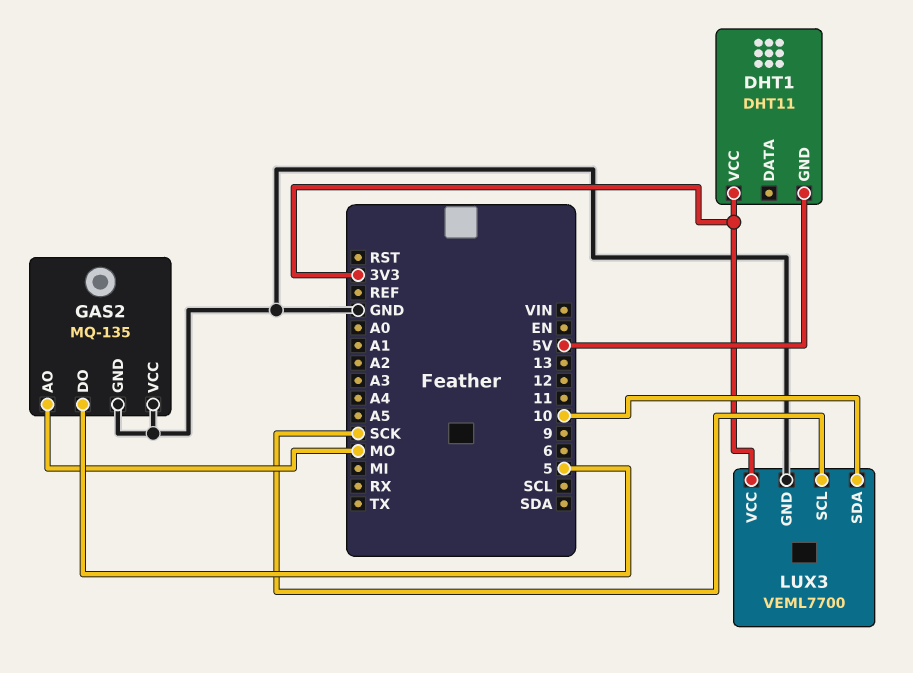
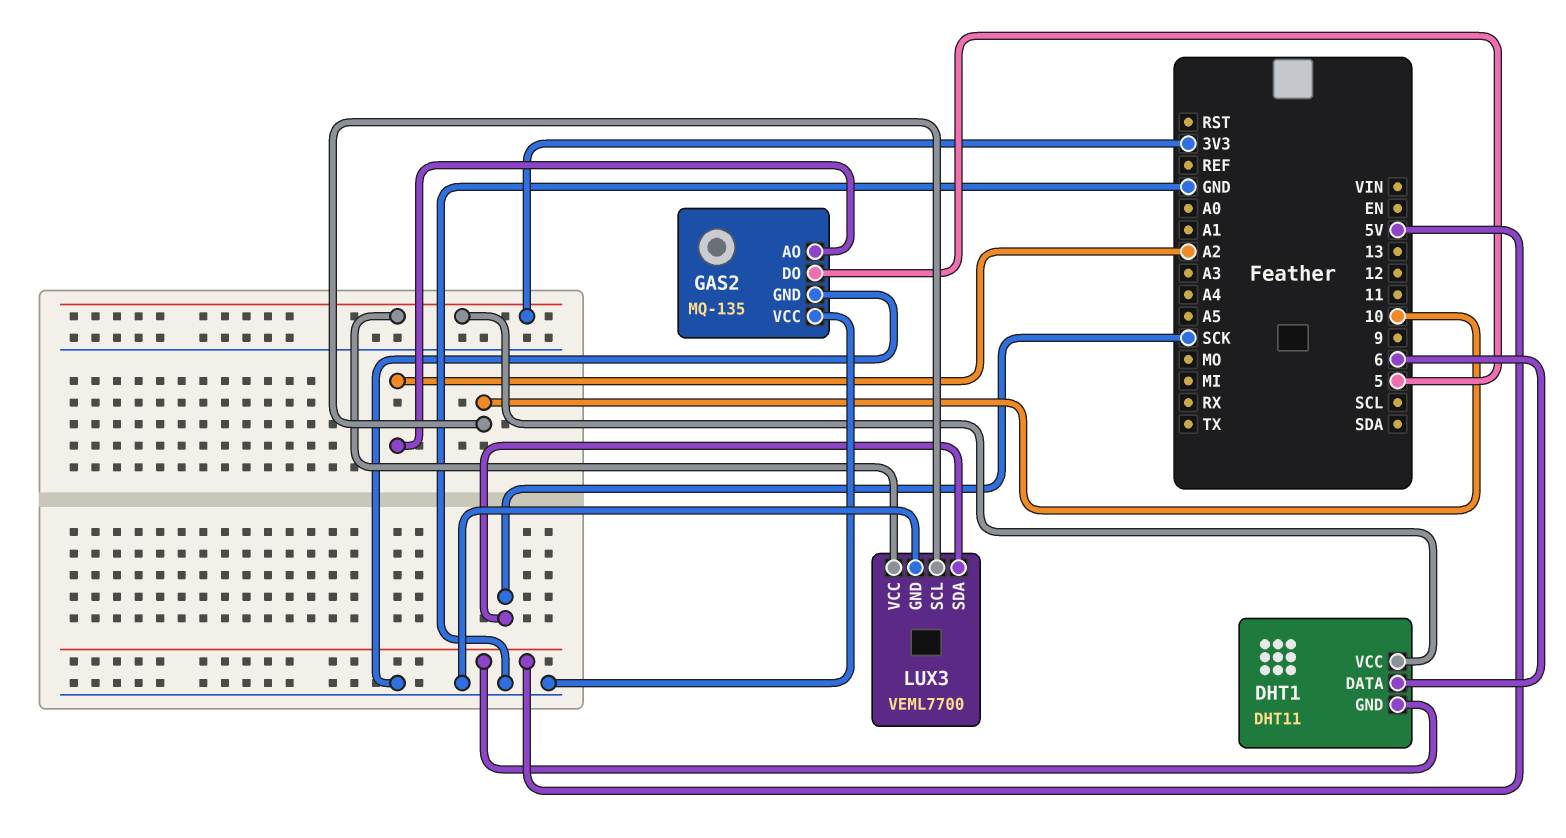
DHT1 pin DATA: none -> 6
GAS2 pin AO: MO -> A2
LUX3 pin SCL: SCK -> 10
LUX3 pin SDA: 10 -> SCK

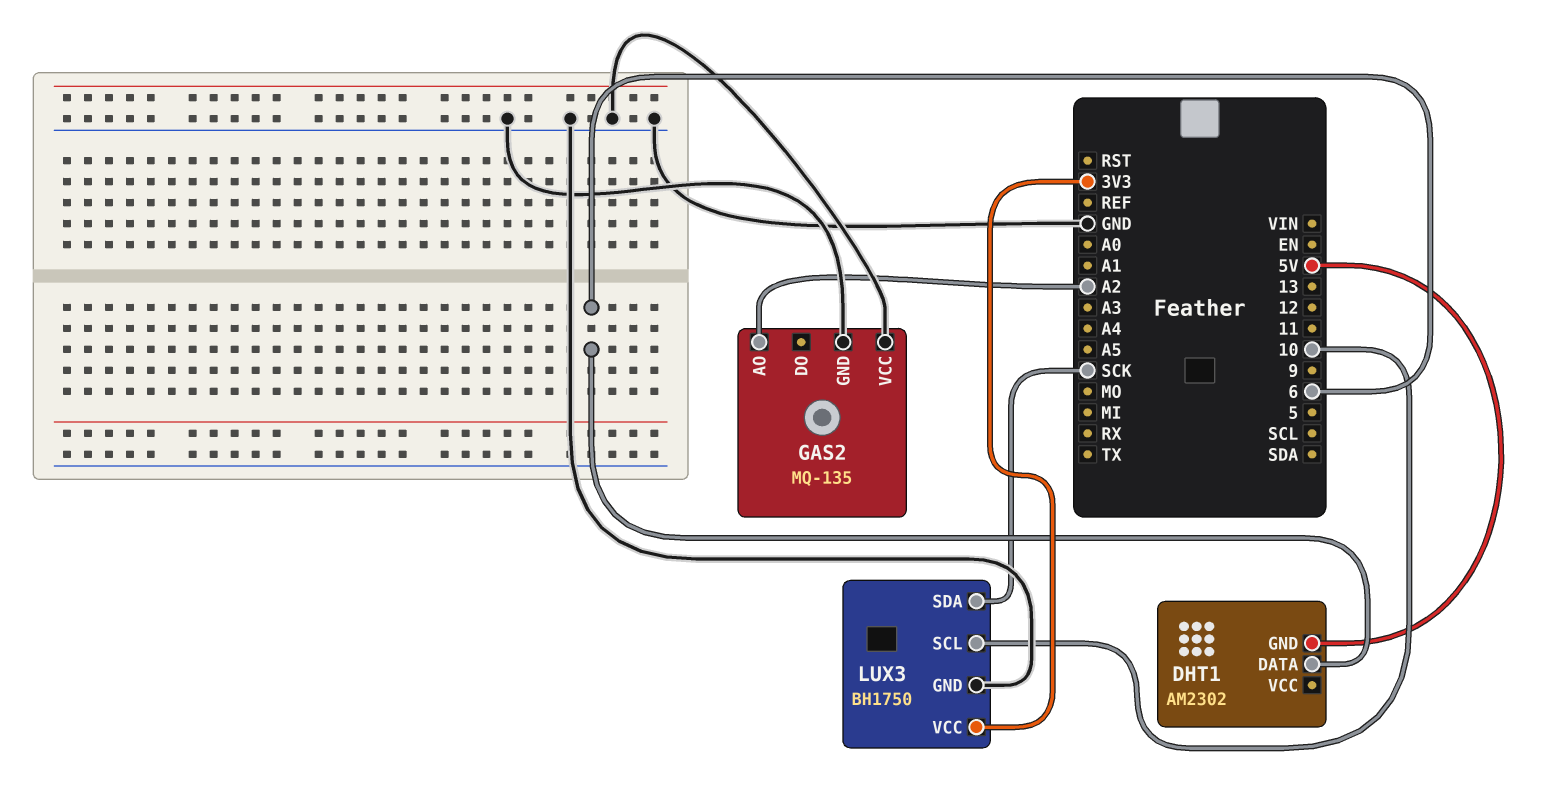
DHT1: DHT11 -> AM2302
DHT1 pin VCC: 3V3 -> none
GAS2 pin DO: 5 -> none
LUX3: VEML7700 -> BH1750

